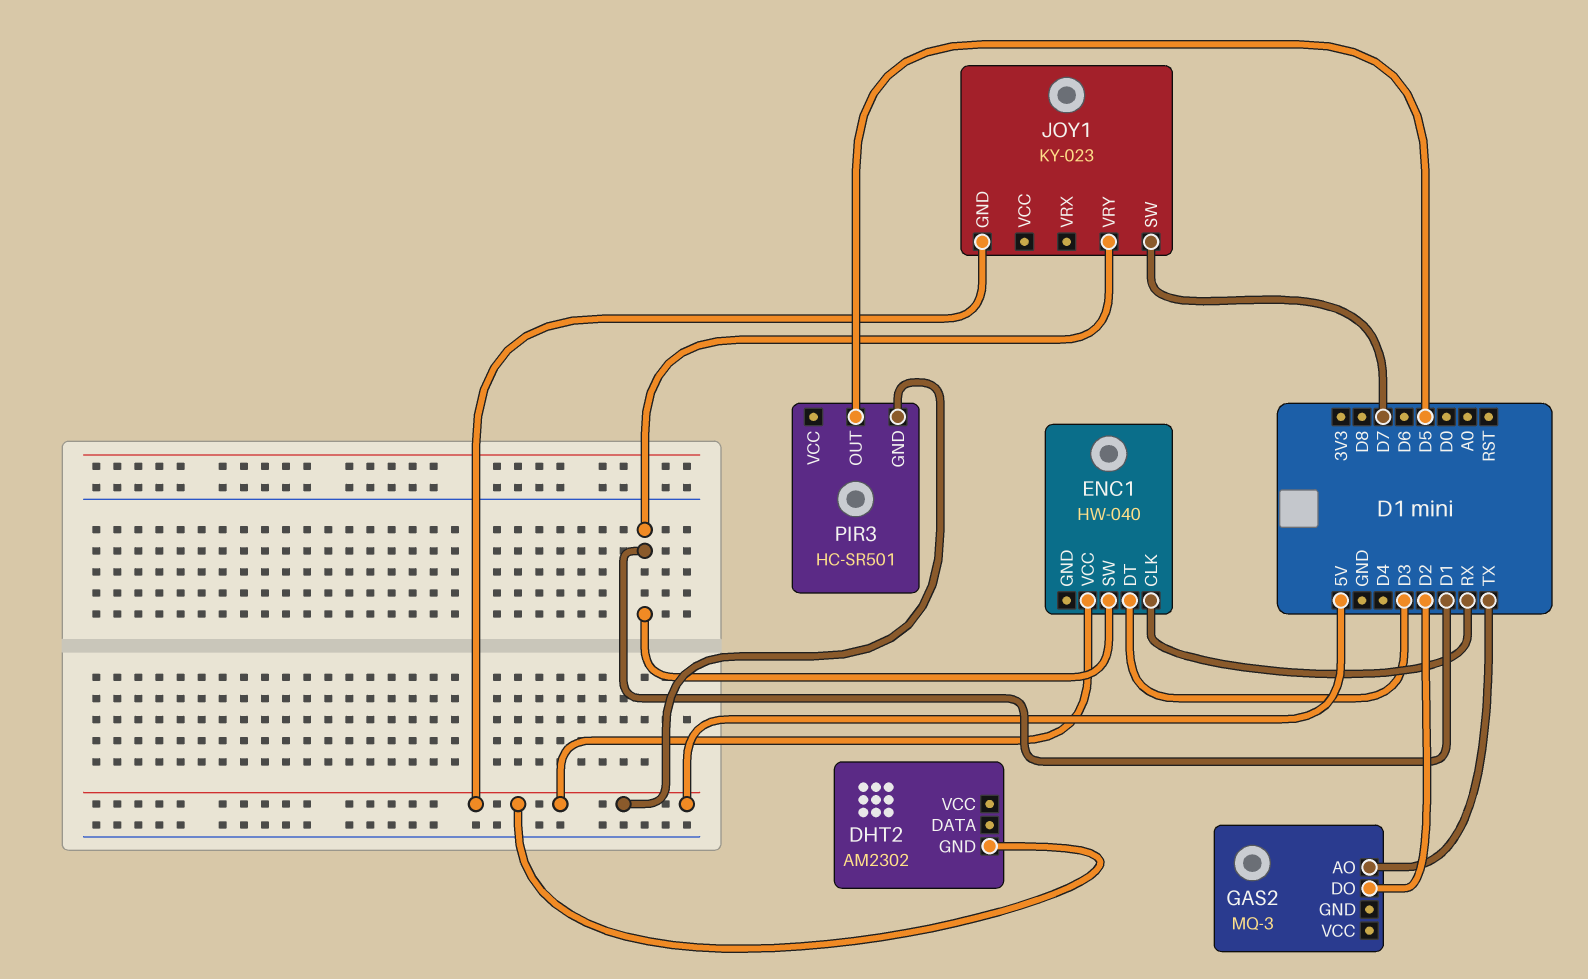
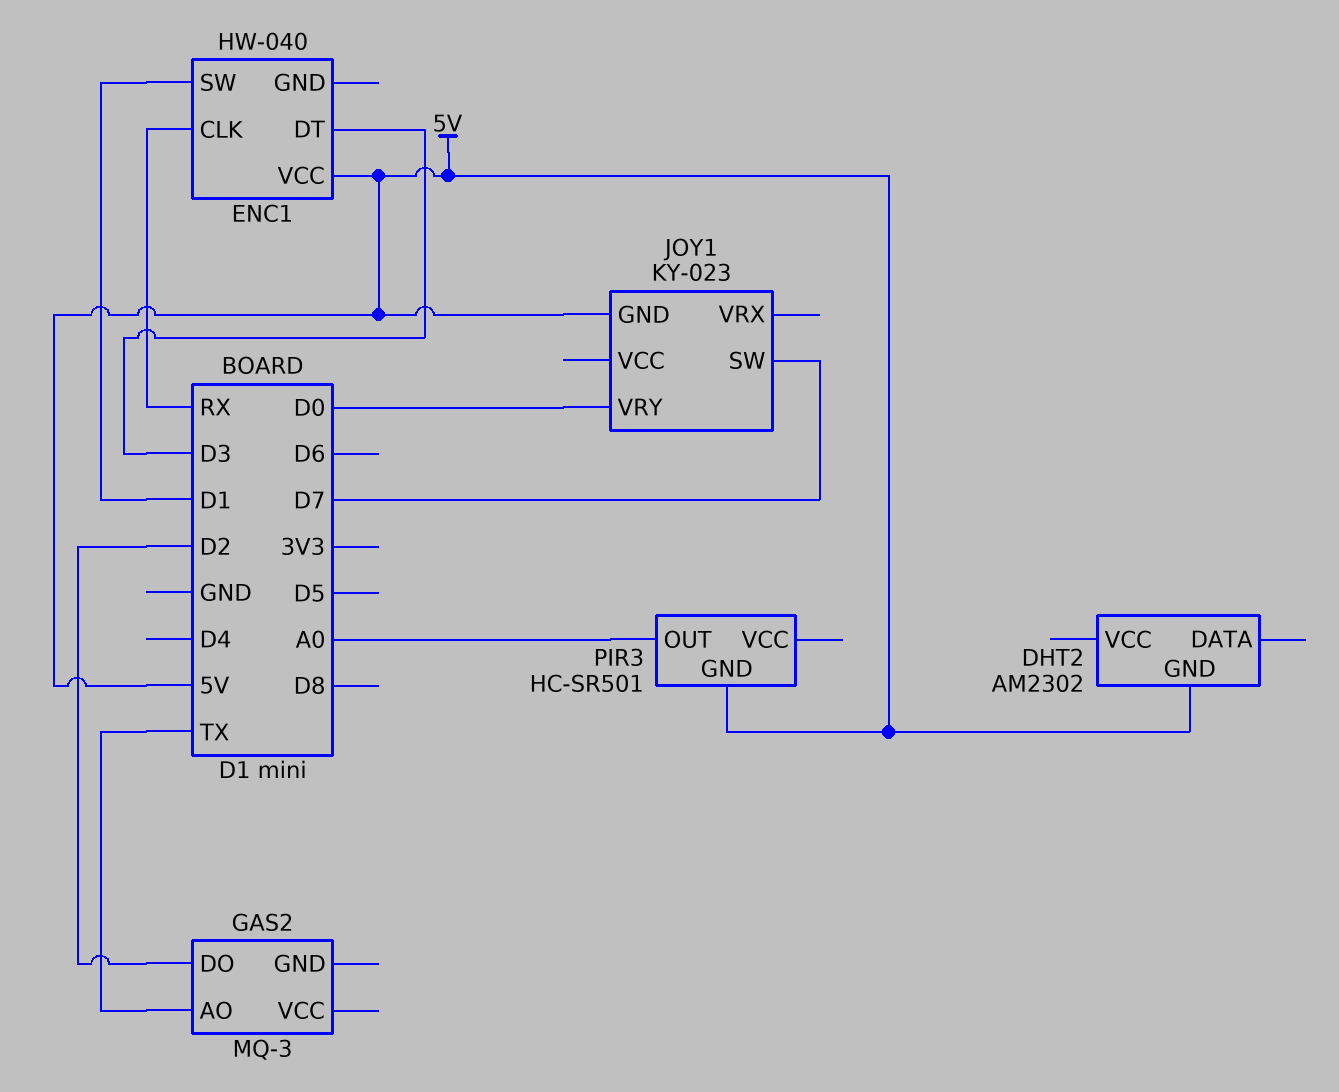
JOY1 pin VRY: D1 -> D0
PIR3 pin OUT: D5 -> A0

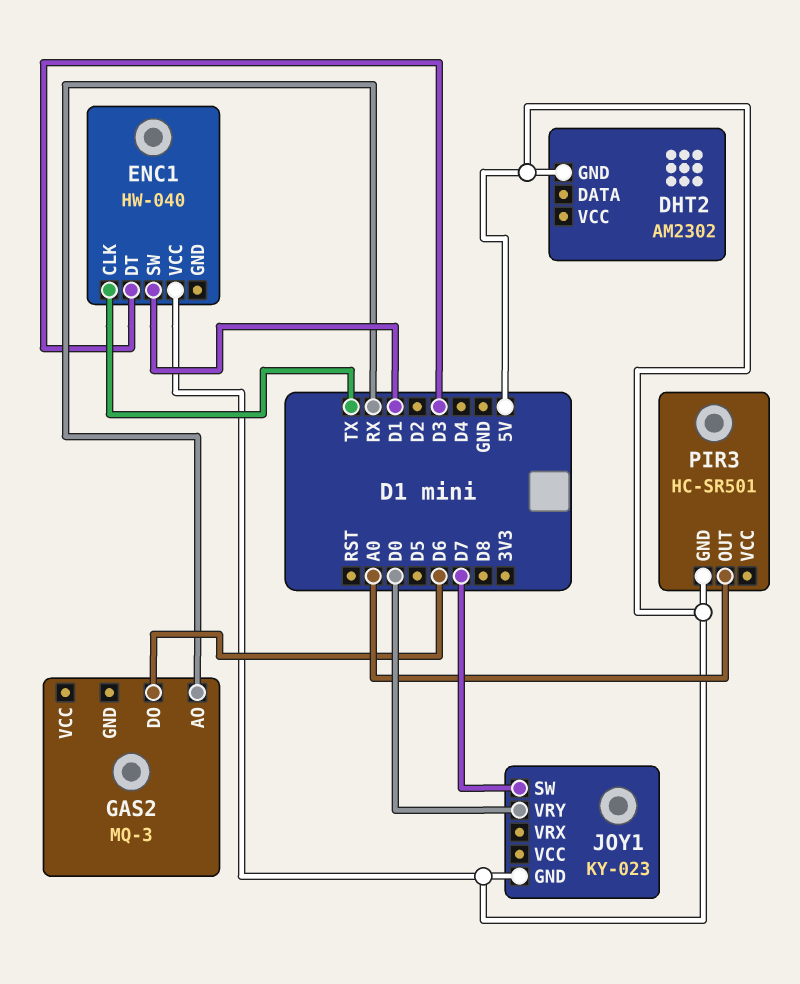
ENC1 pin CLK: RX -> TX
GAS2 pin AO: TX -> RX
GAS2 pin DO: D2 -> D6

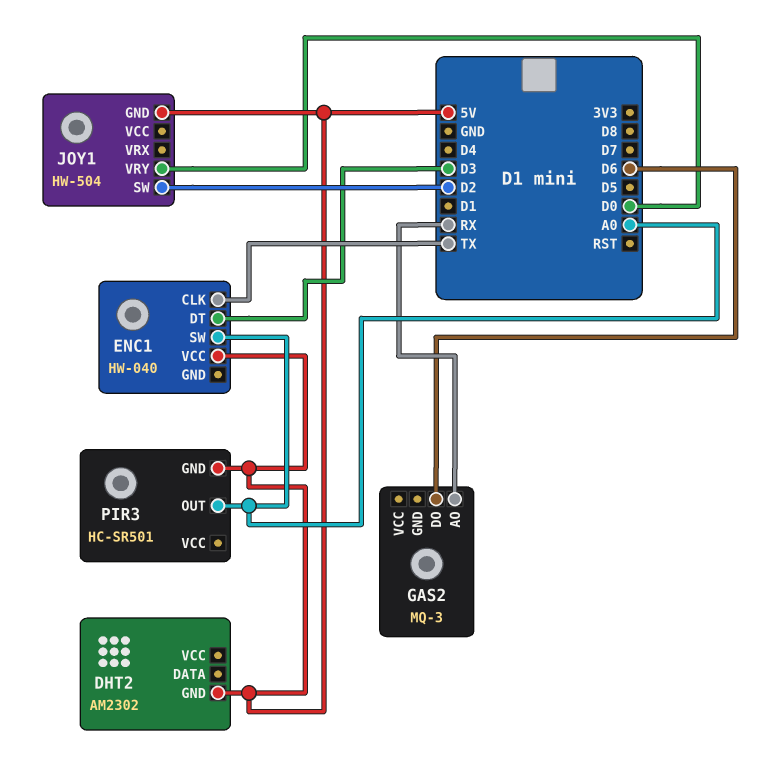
ENC1 pin SW: D1 -> A0
JOY1: KY-023 -> HW-504
JOY1 pin SW: D7 -> D2

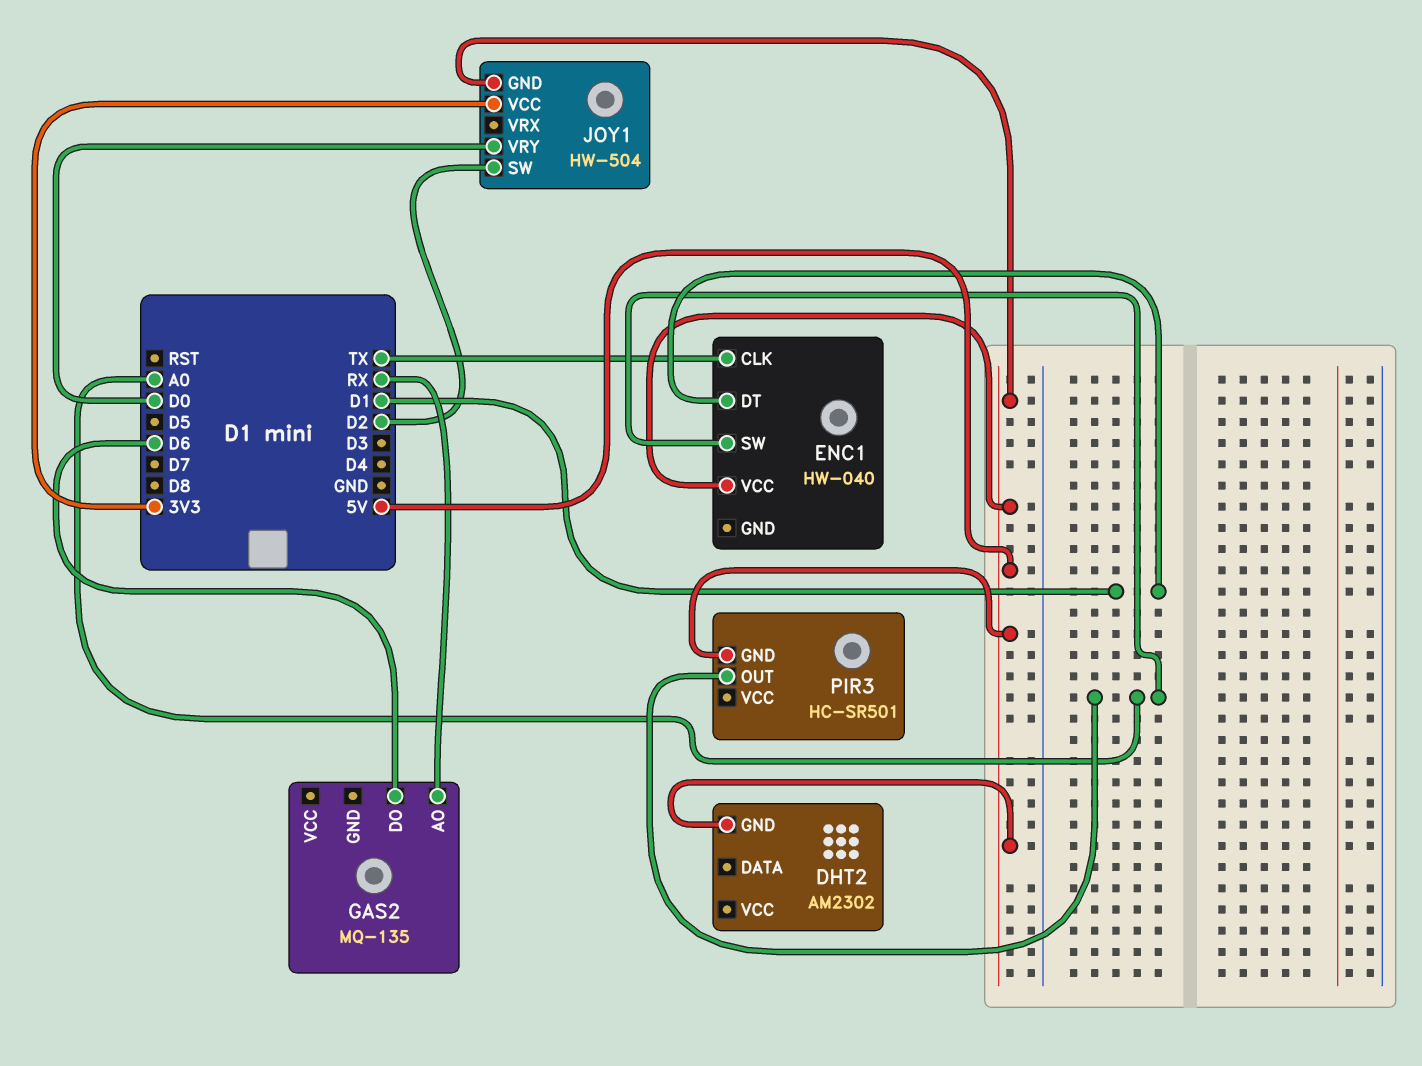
ENC1 pin DT: D3 -> D1
GAS2: MQ-3 -> MQ-135
JOY1 pin VCC: none -> 3V3

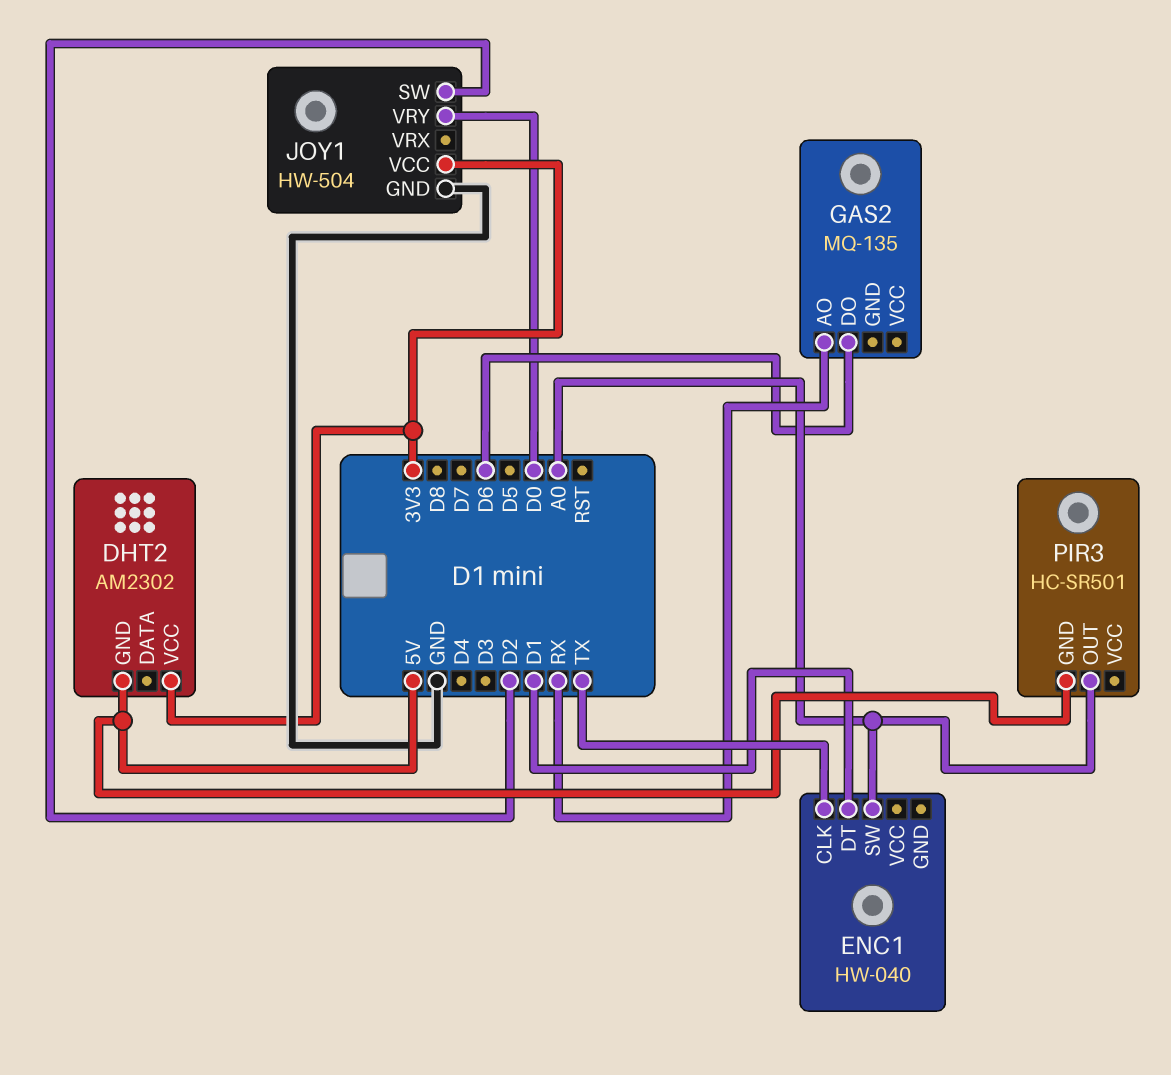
DHT2 pin VCC: none -> 3V3
ENC1 pin VCC: 5V -> none
JOY1 pin GND: 5V -> GND

